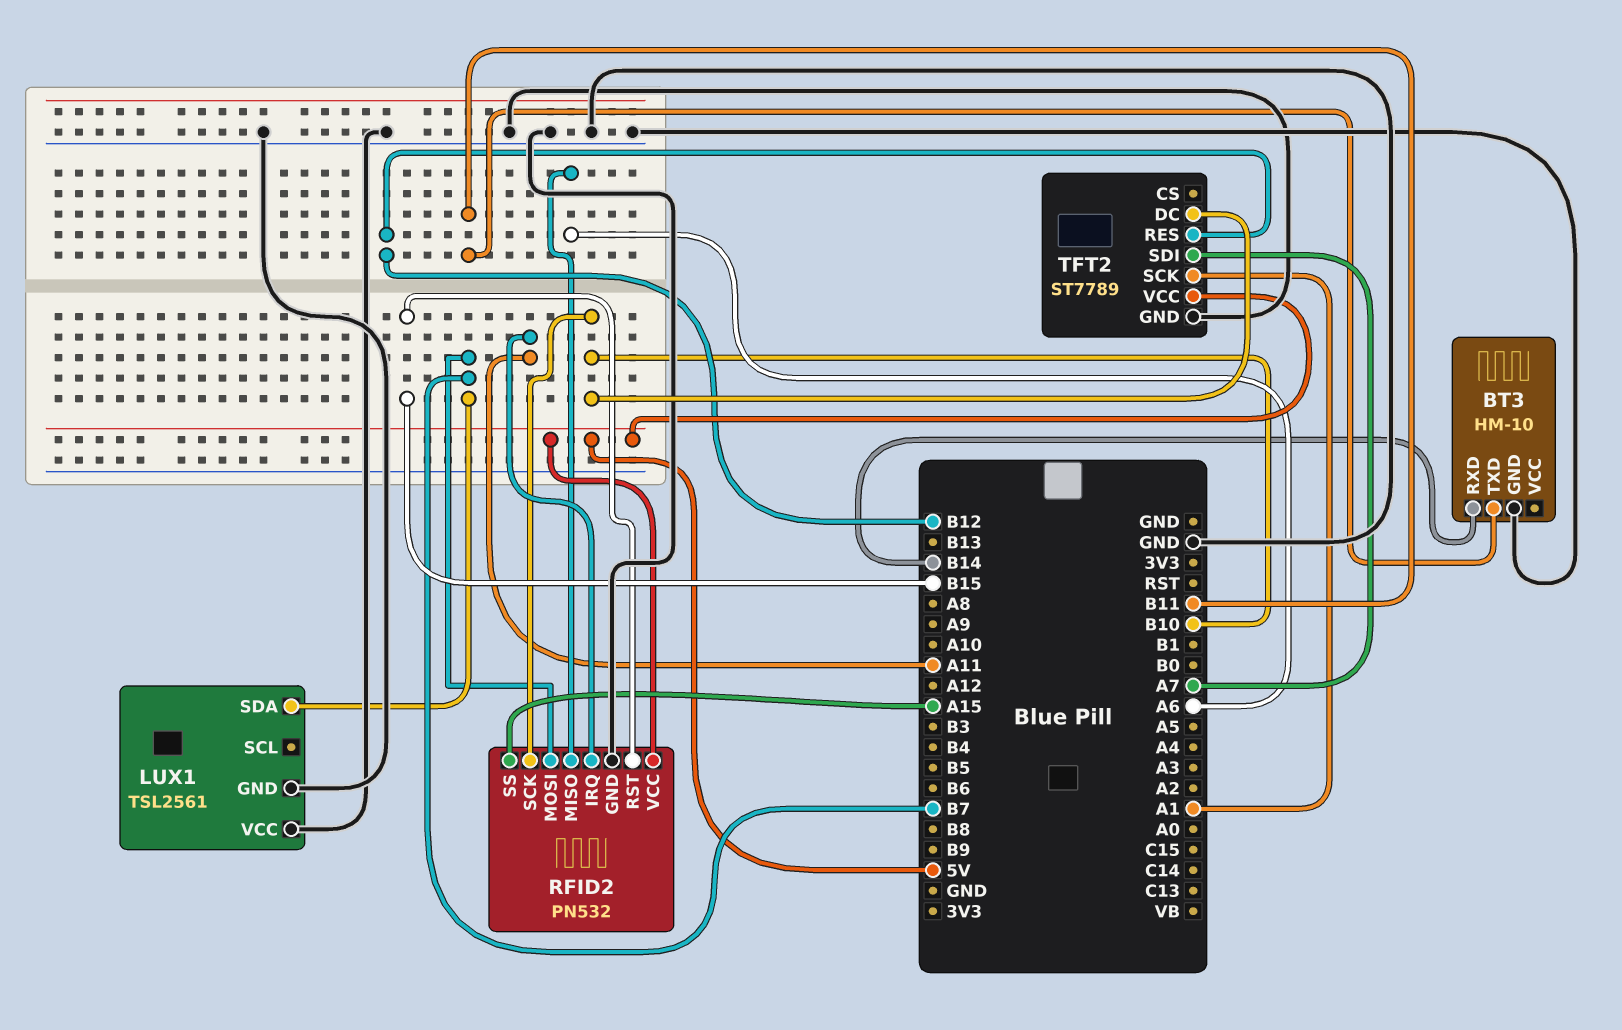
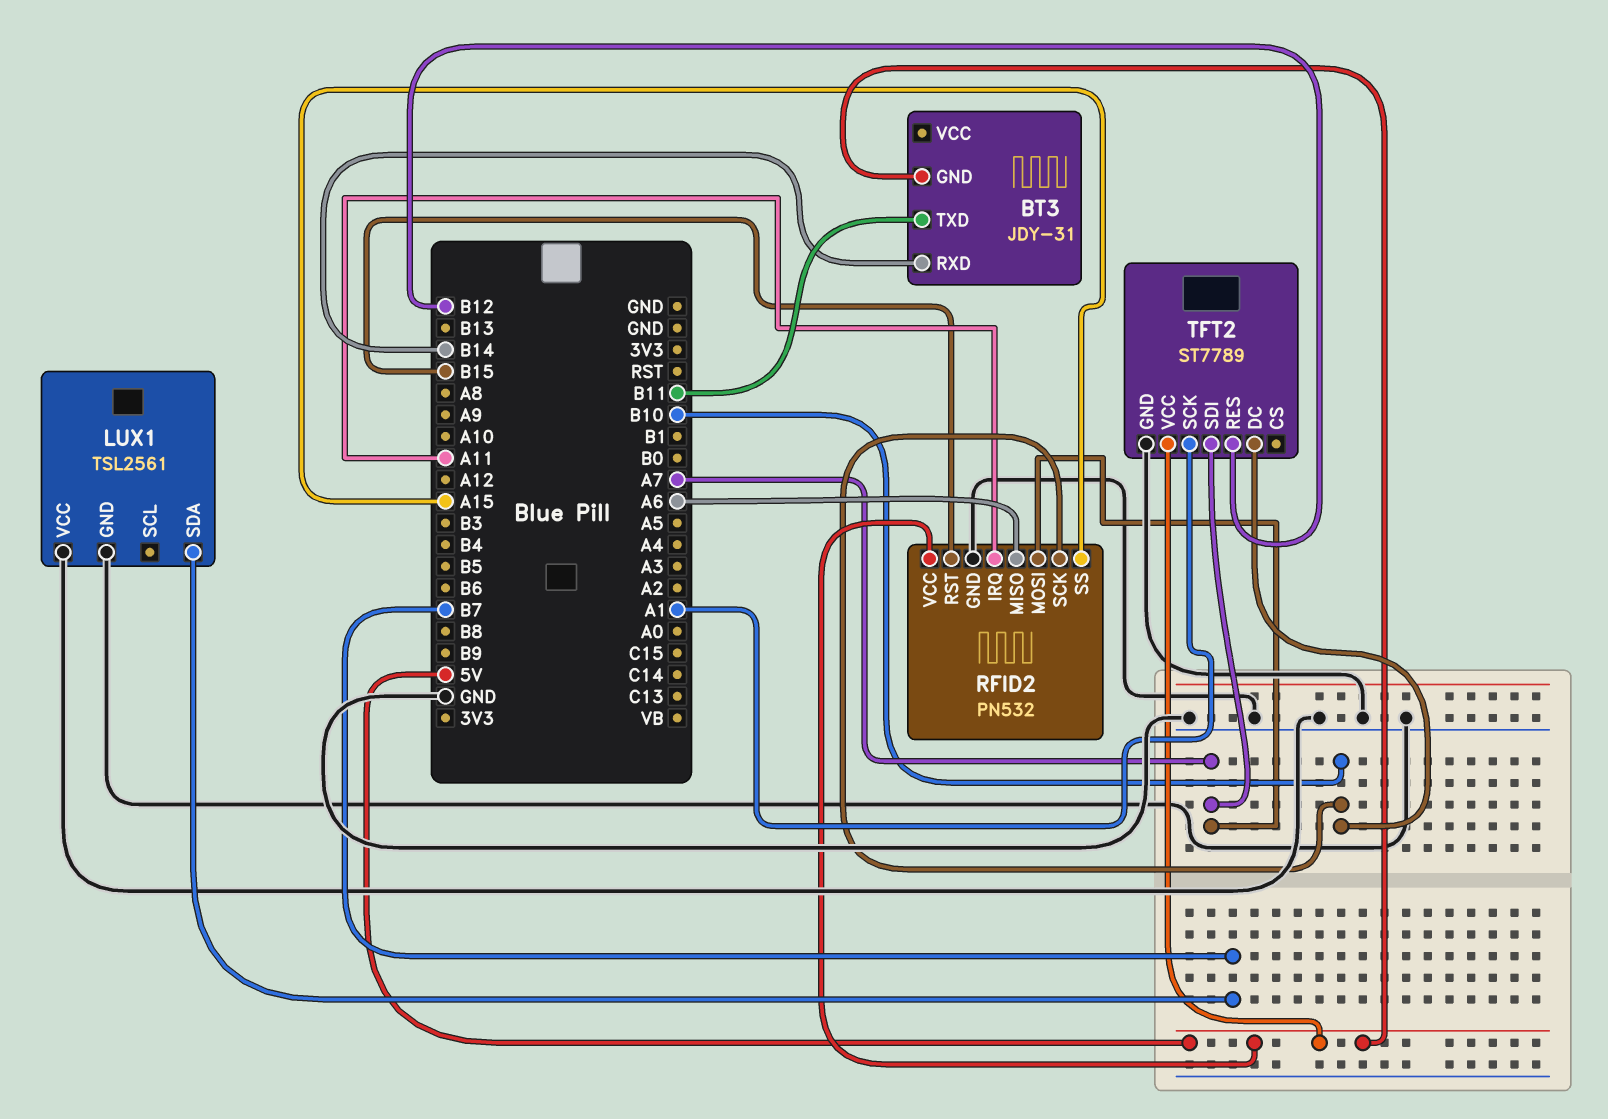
BT3: HM-10 -> JDY-31
BT3 pin GND: GND -> 5V
RFID2 pin MOSI: B7 -> A7

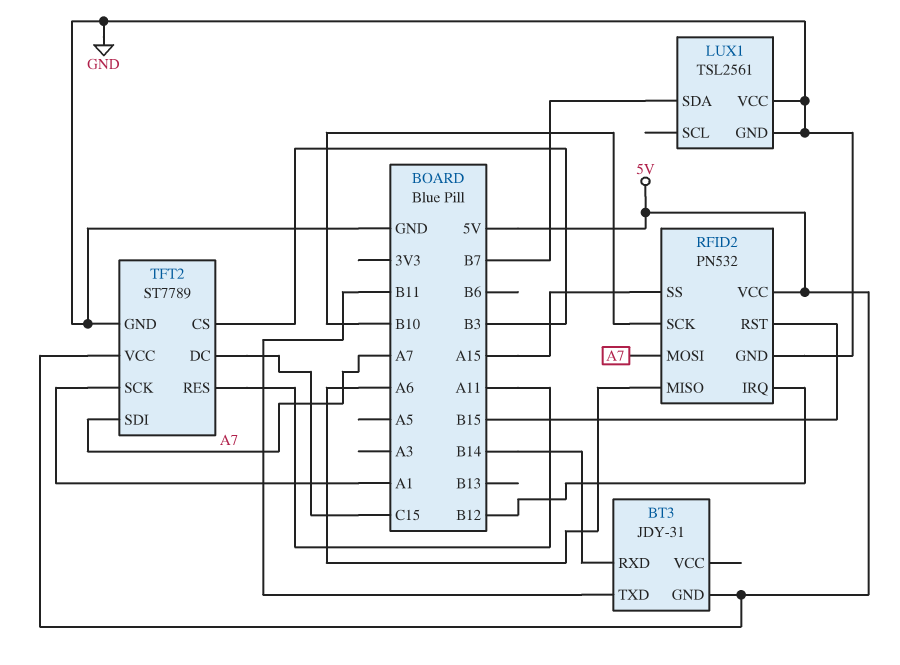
RFID2 pin IRQ: A11 -> B12
TFT2 pin CS: none -> B3
TFT2 pin DC: B10 -> C15
TFT2 pin RES: B12 -> A11

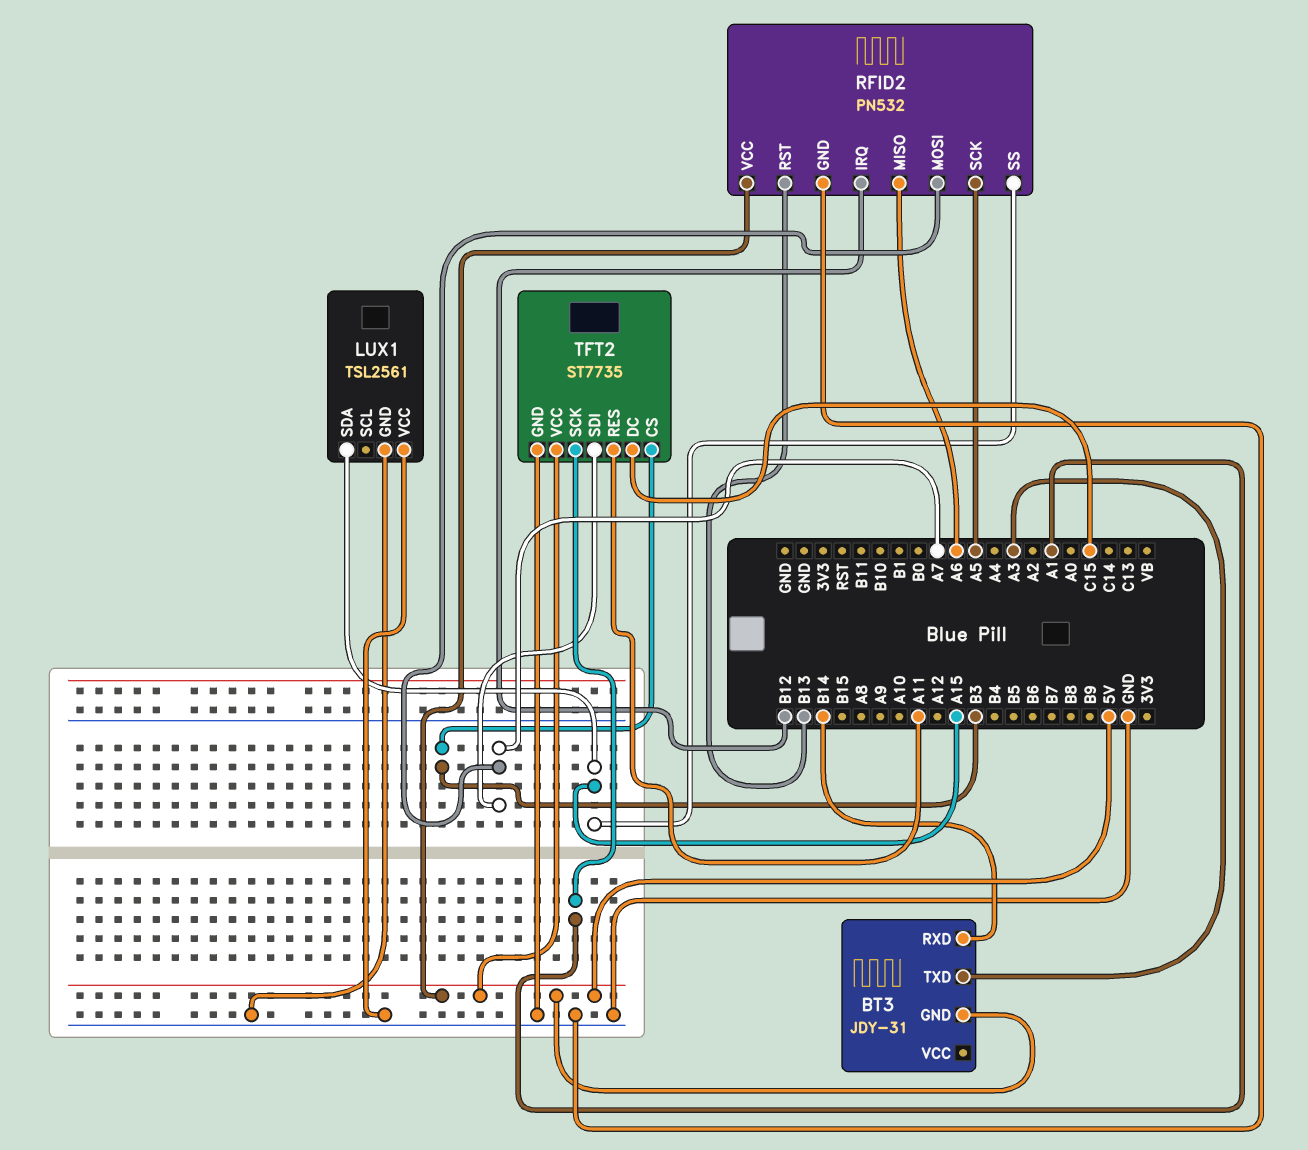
BT3 pin TXD: B11 -> A3
LUX1 pin SDA: B7 -> A15
RFID2 pin RST: B15 -> B13
RFID2 pin SCK: B10 -> A5
TFT2: ST7789 -> ST7735

